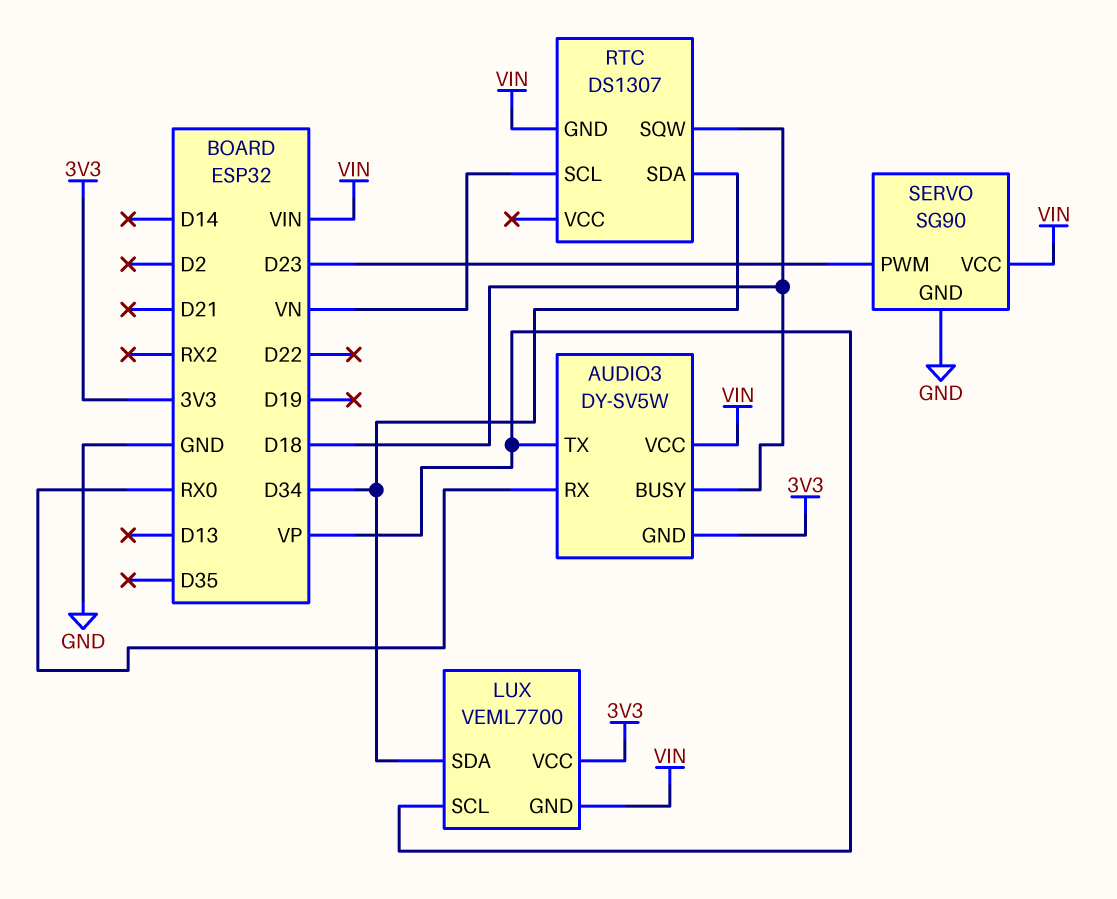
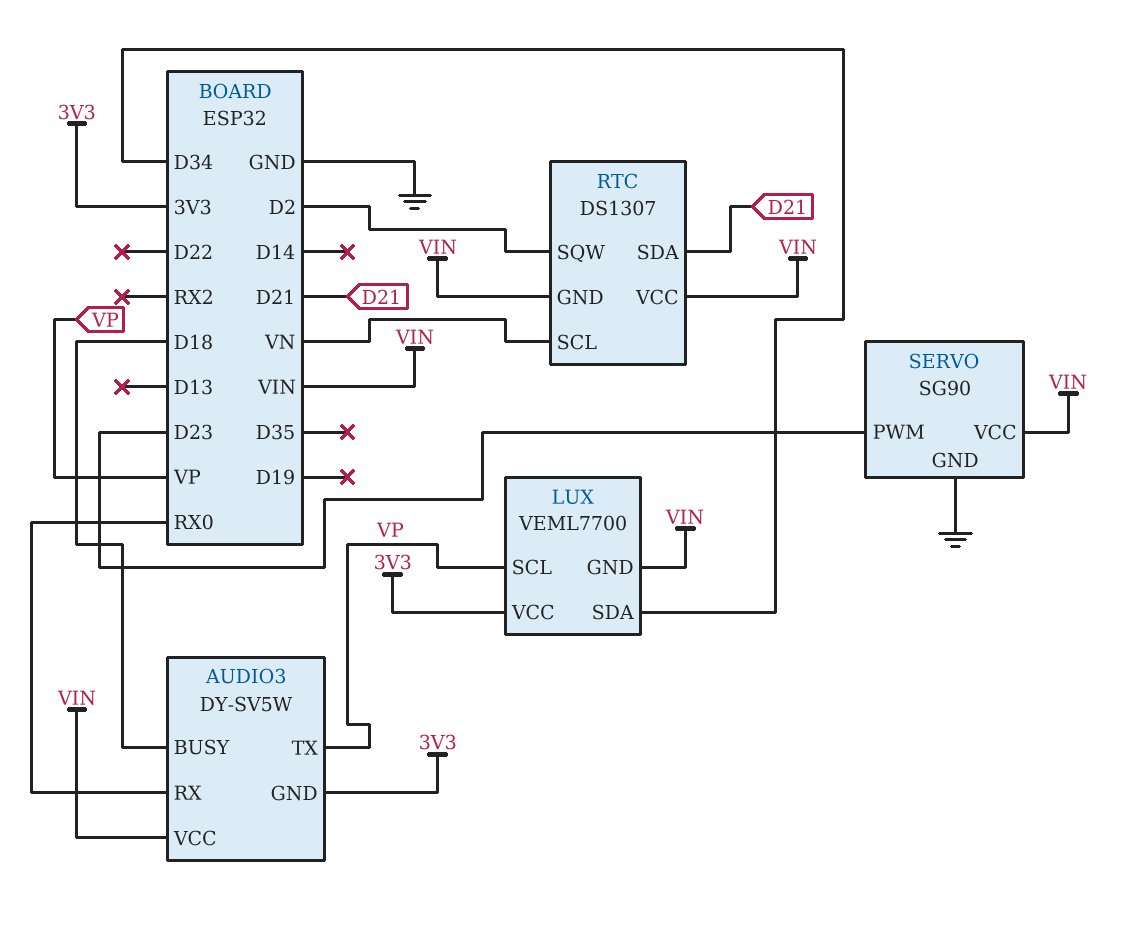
RTC pin SDA: D34 -> D21
RTC pin SQW: D18 -> D2
RTC pin VCC: none -> VIN

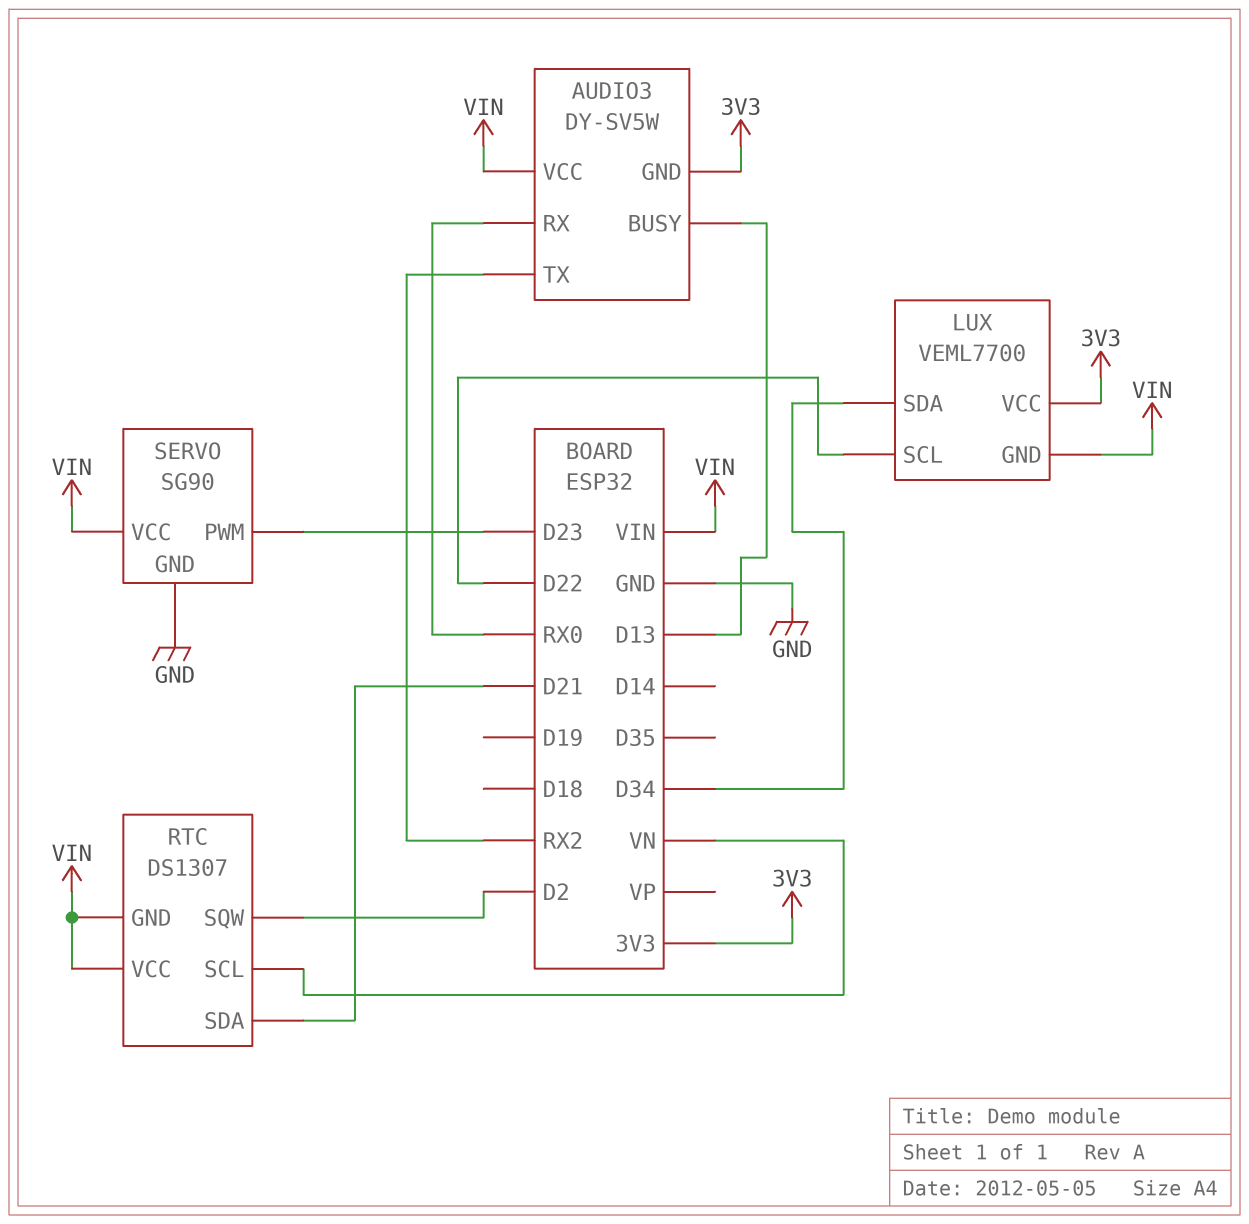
AUDIO3 pin BUSY: D18 -> D13
AUDIO3 pin TX: VP -> RX2
LUX pin SCL: VP -> D22

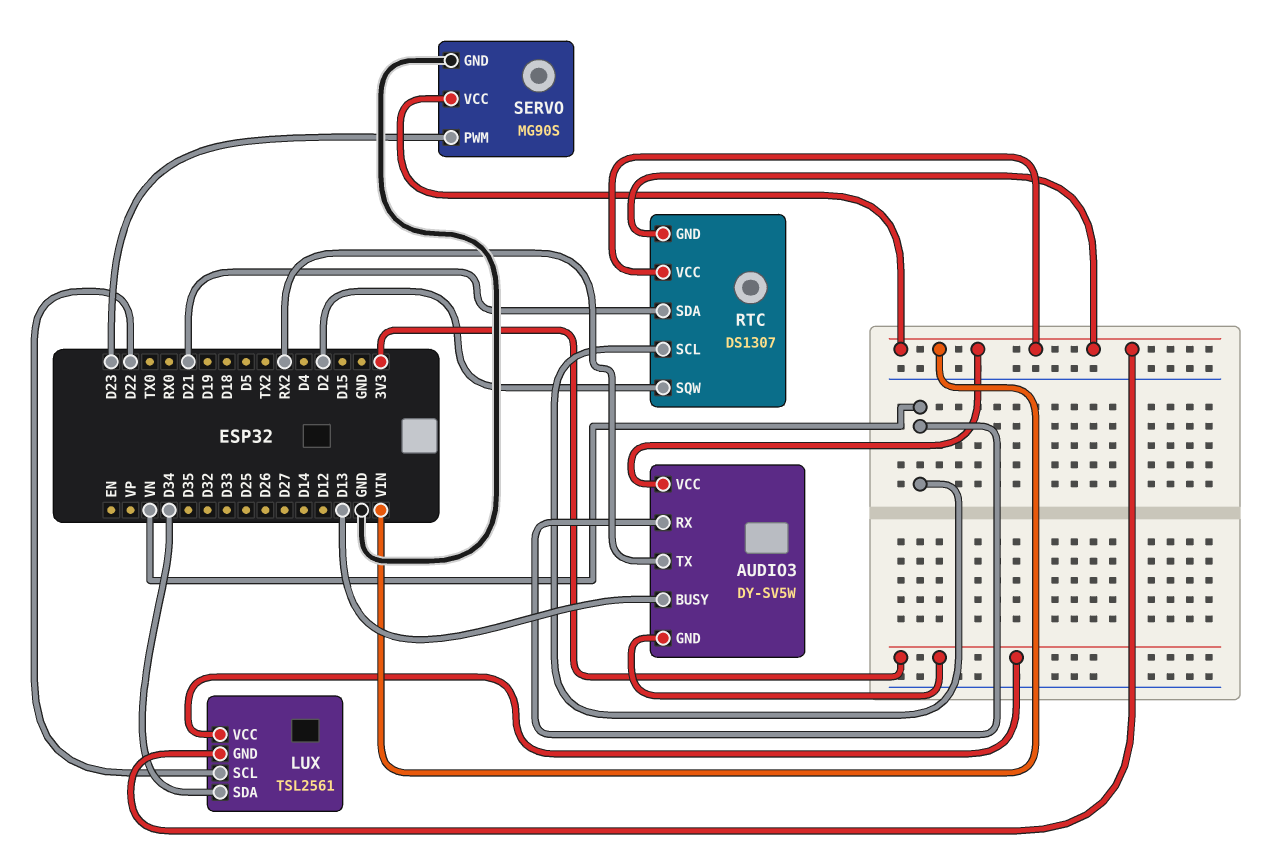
AUDIO3 pin RX: RX0 -> VN
LUX: VEML7700 -> TSL2561
SERVO: SG90 -> MG90S

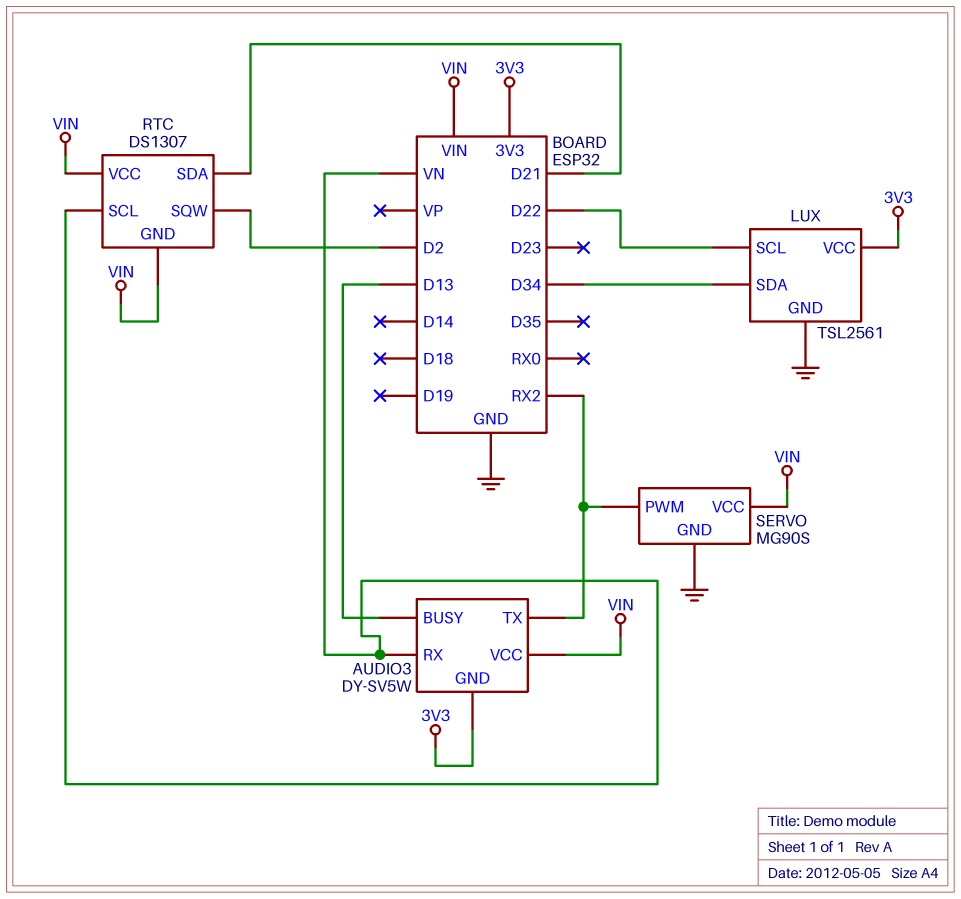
LUX pin GND: VIN -> GND
SERVO pin PWM: D23 -> RX2

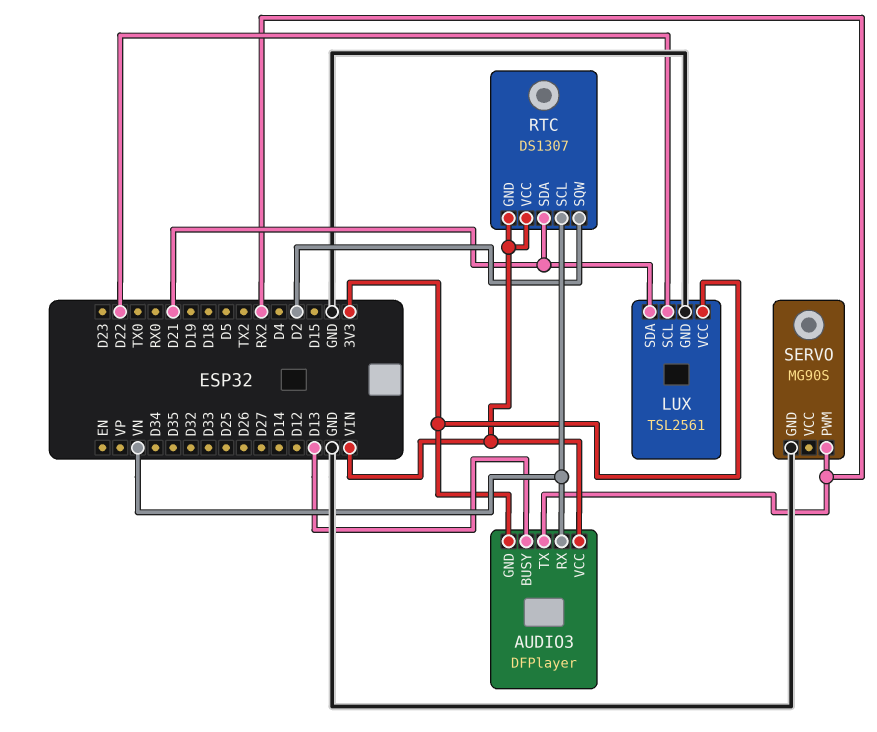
AUDIO3: DY-SV5W -> DFPlayer
LUX pin SDA: D34 -> D21
SERVO pin VCC: VIN -> none

